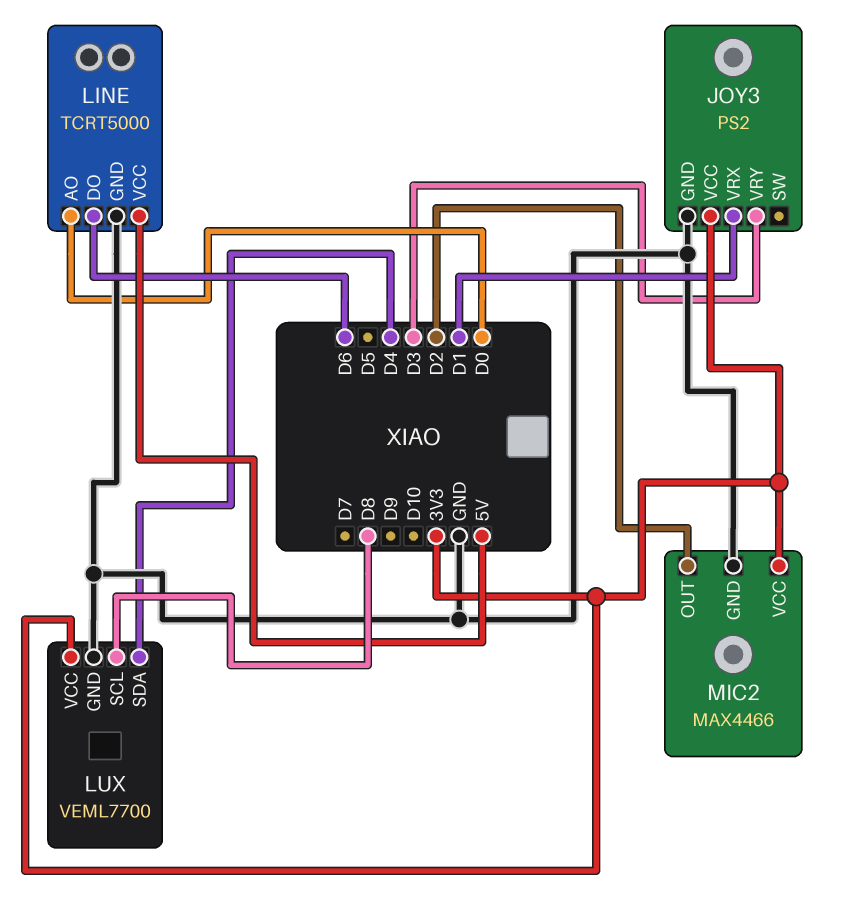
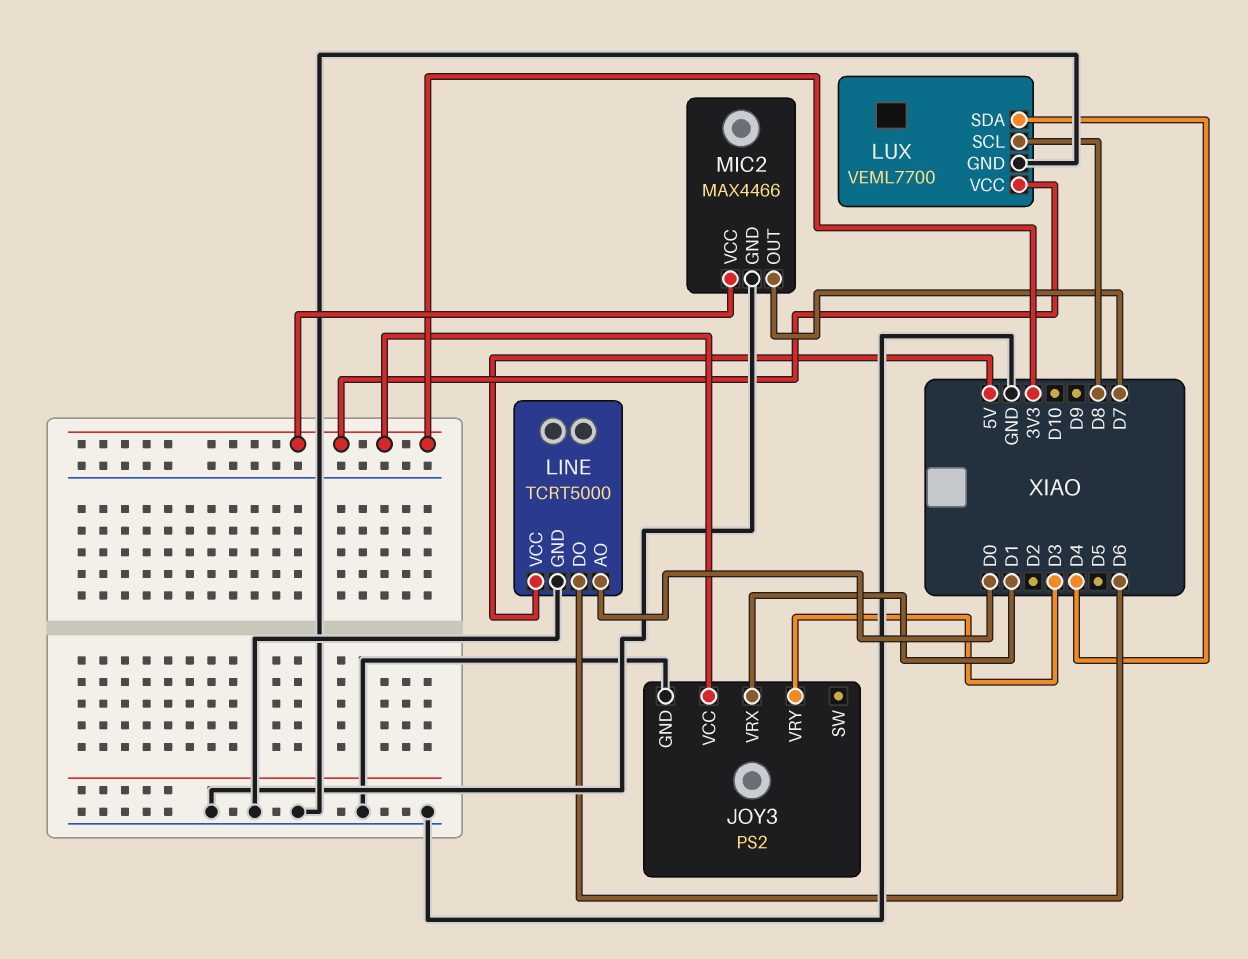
MIC2 pin OUT: D2 -> D7

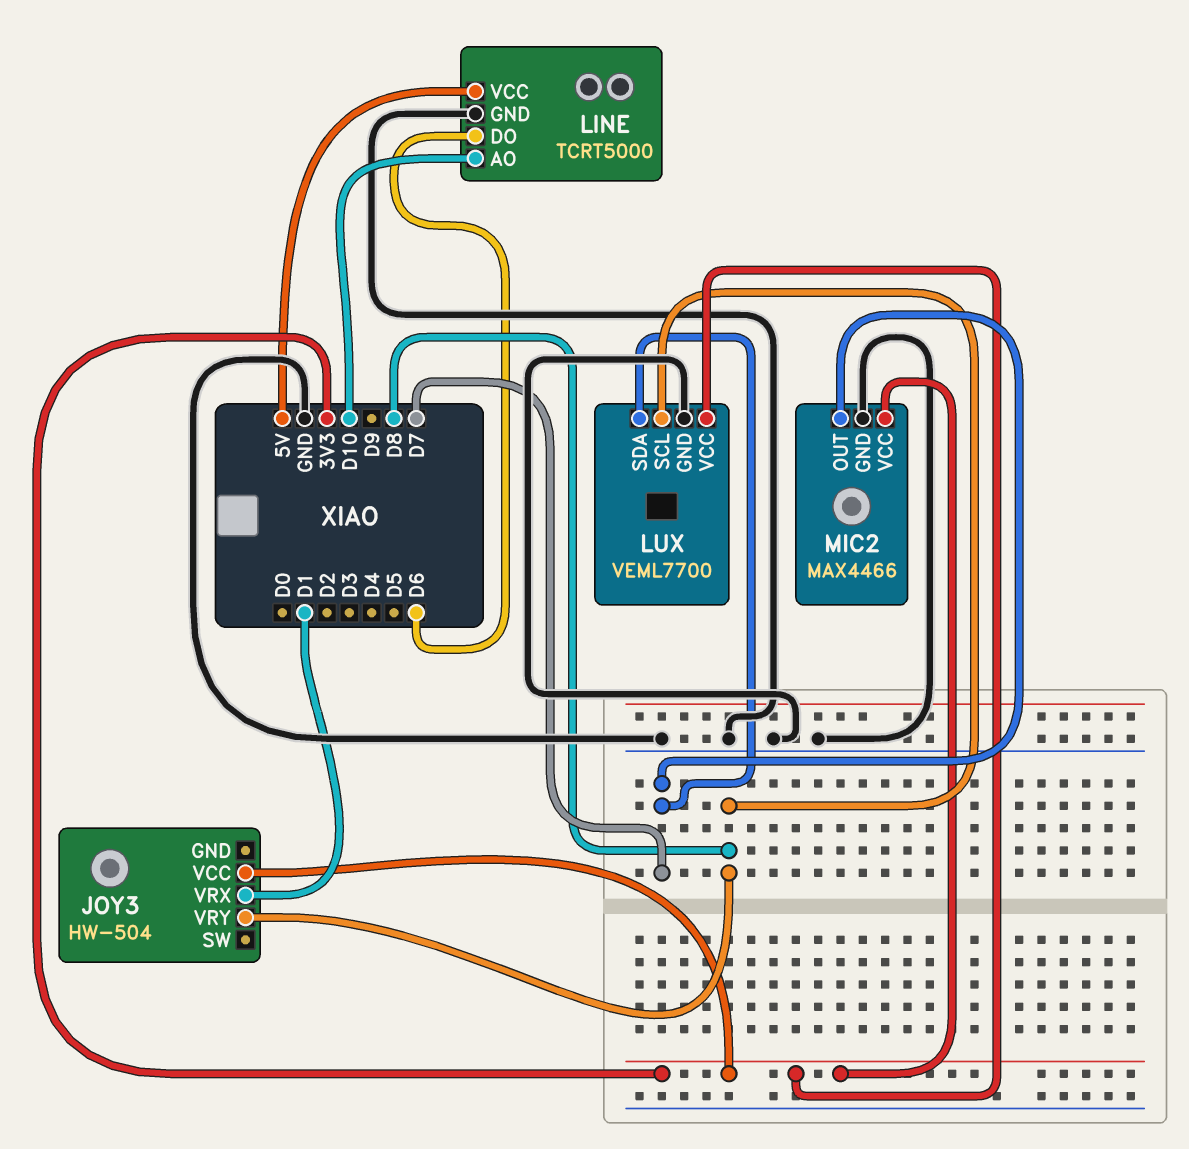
JOY3: PS2 -> HW-504
JOY3 pin GND: GND -> none
JOY3 pin VRY: D3 -> D8
LINE pin AO: D0 -> D10
LUX pin SDA: D4 -> D7

